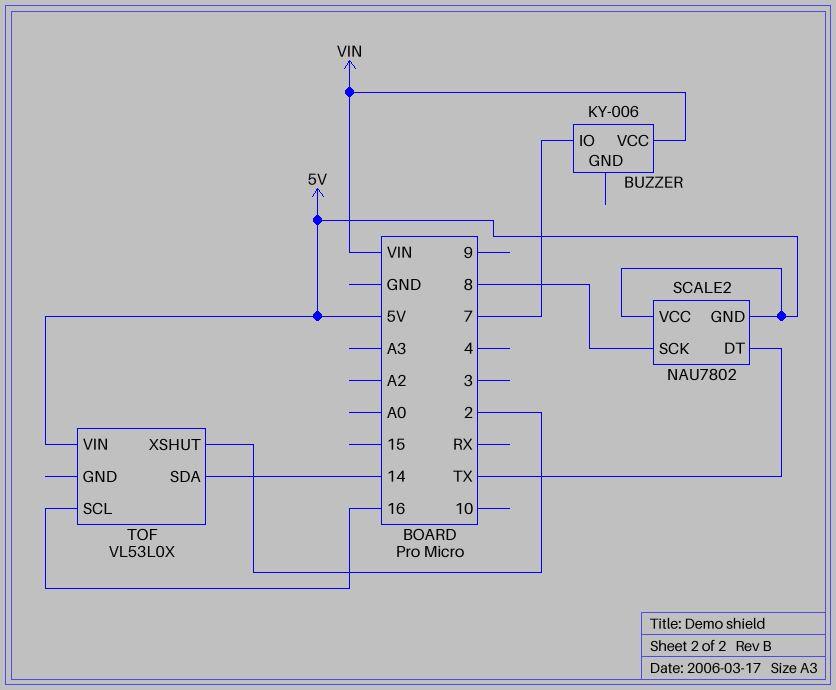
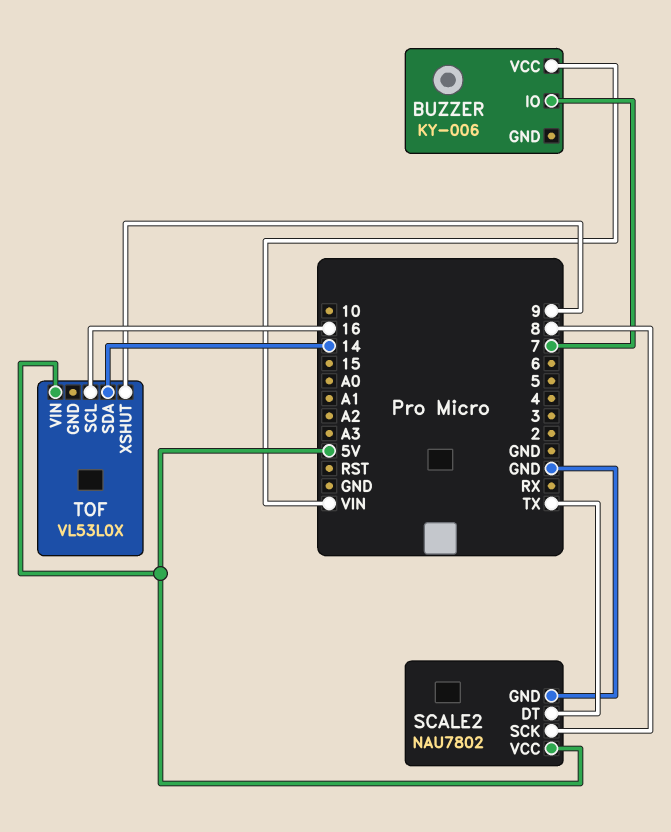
SCALE2 pin GND: 5V -> GND
TOF pin XSHUT: 2 -> 9

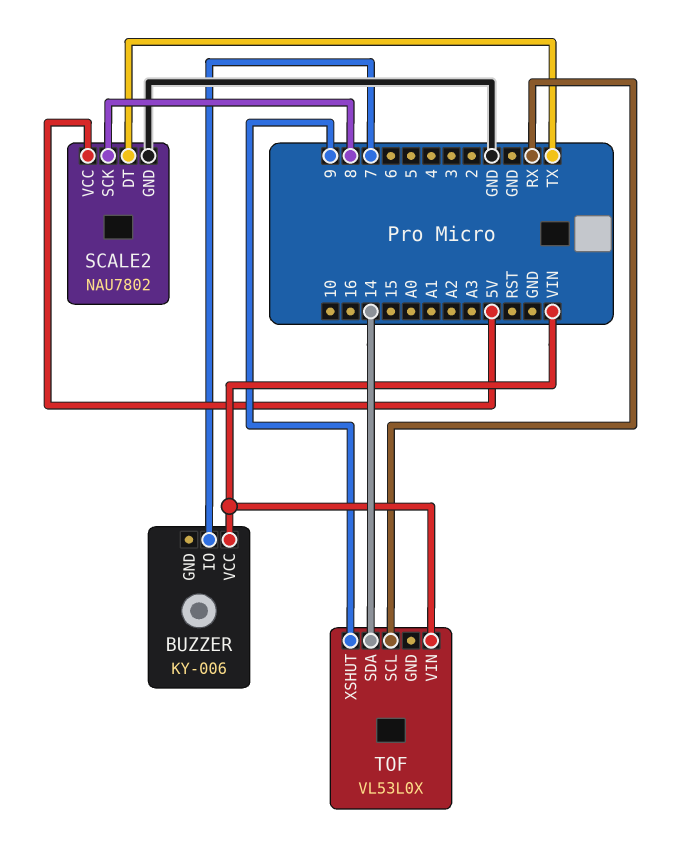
TOF pin SCL: 16 -> RX
TOF pin VIN: 5V -> VIN

